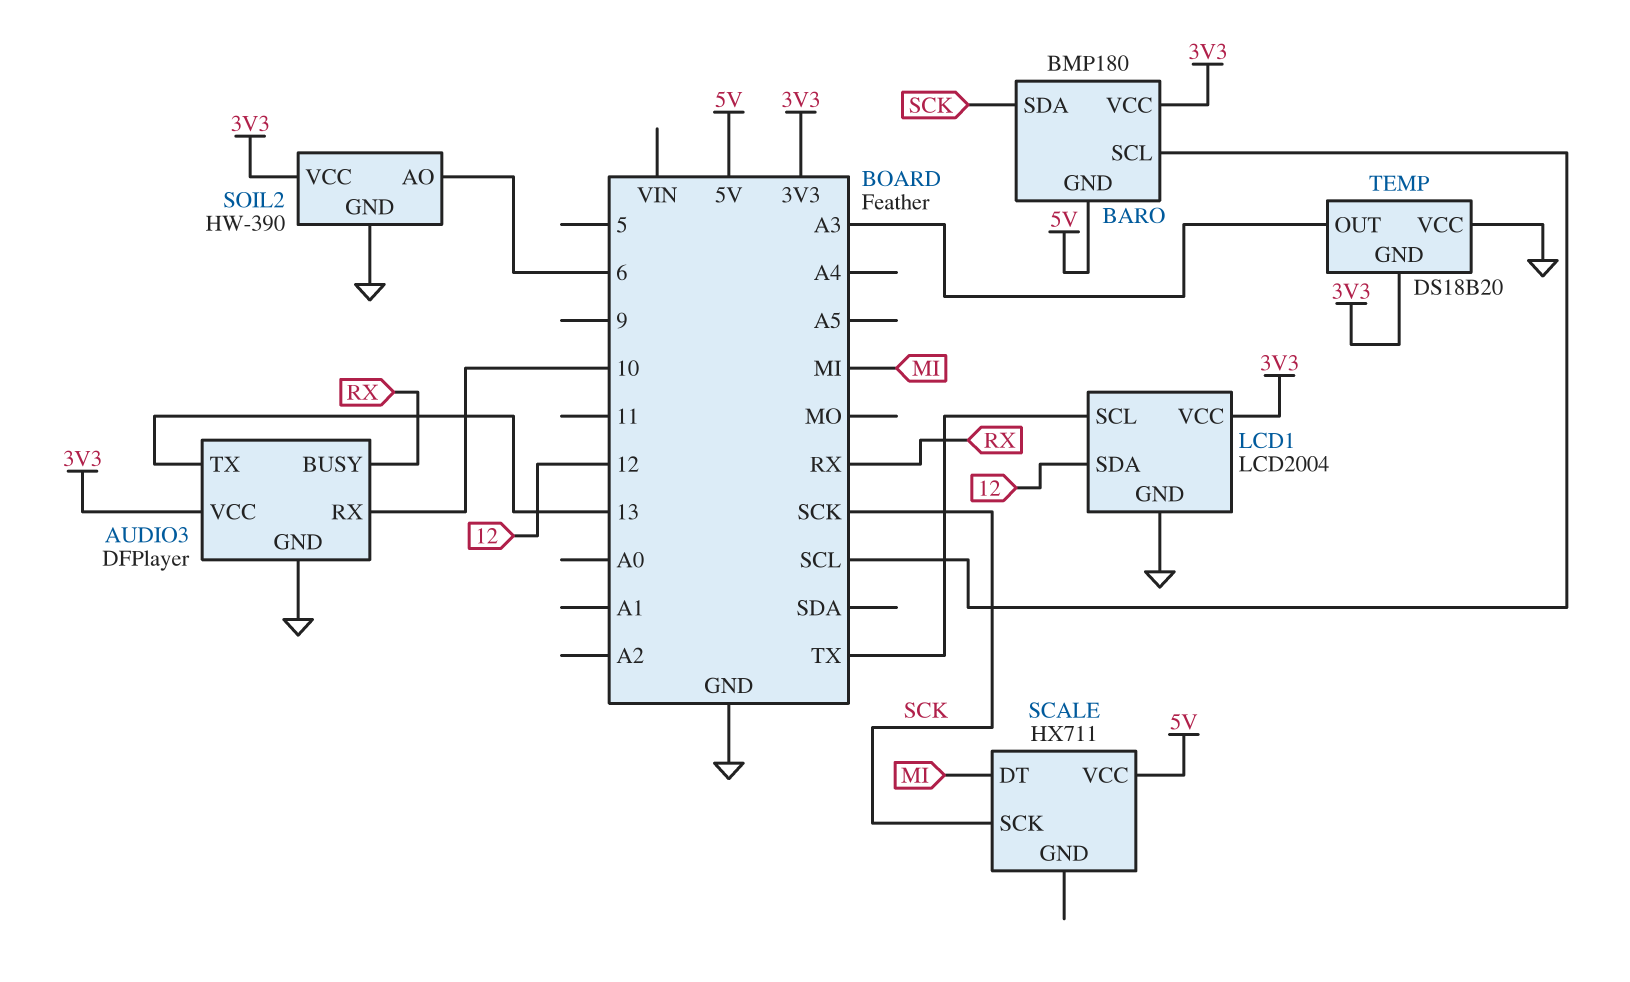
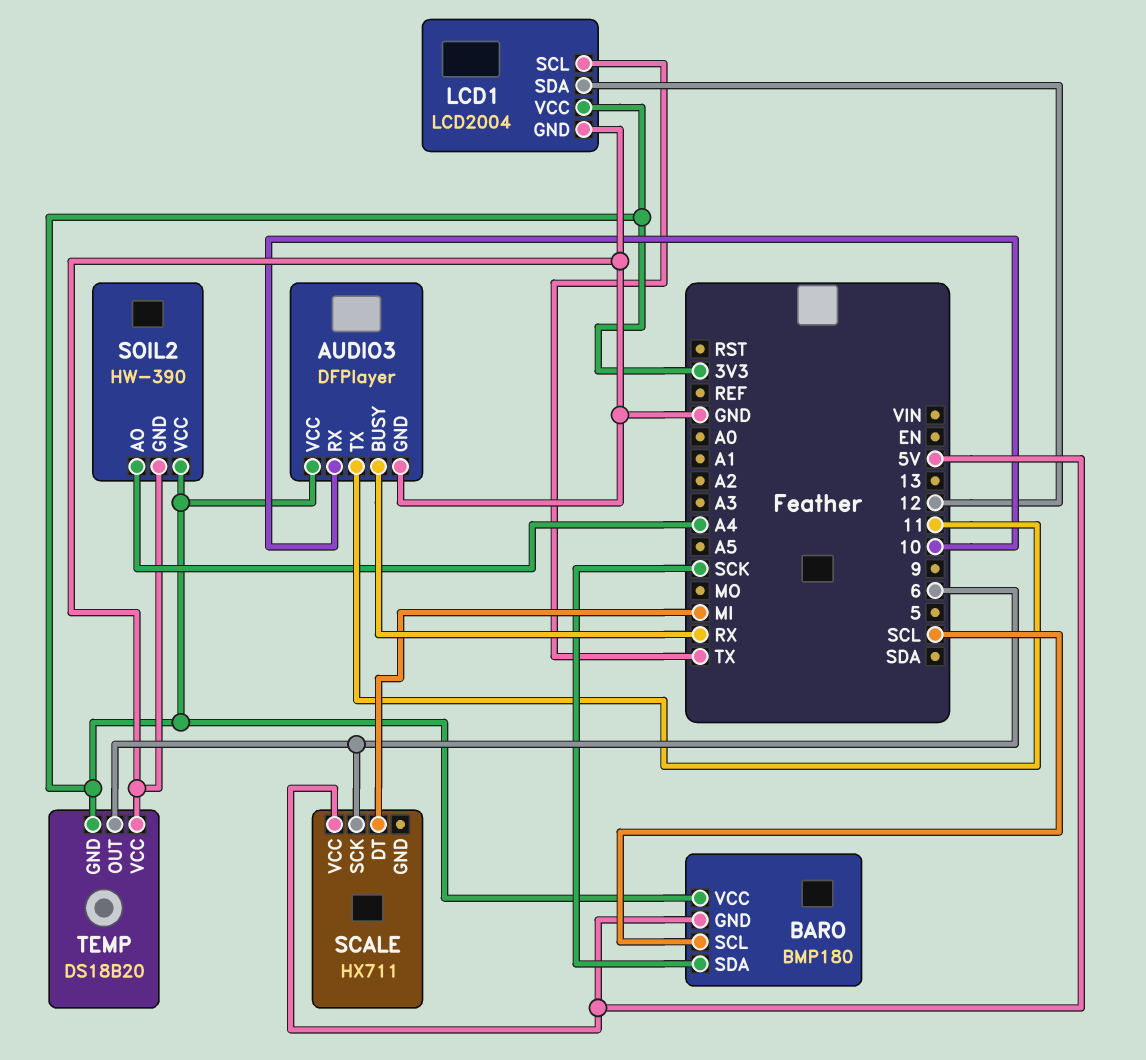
AUDIO3 pin TX: 13 -> 11
SCALE pin SCK: SCK -> 6
SOIL2 pin AO: 6 -> A4
TEMP pin OUT: A3 -> 6

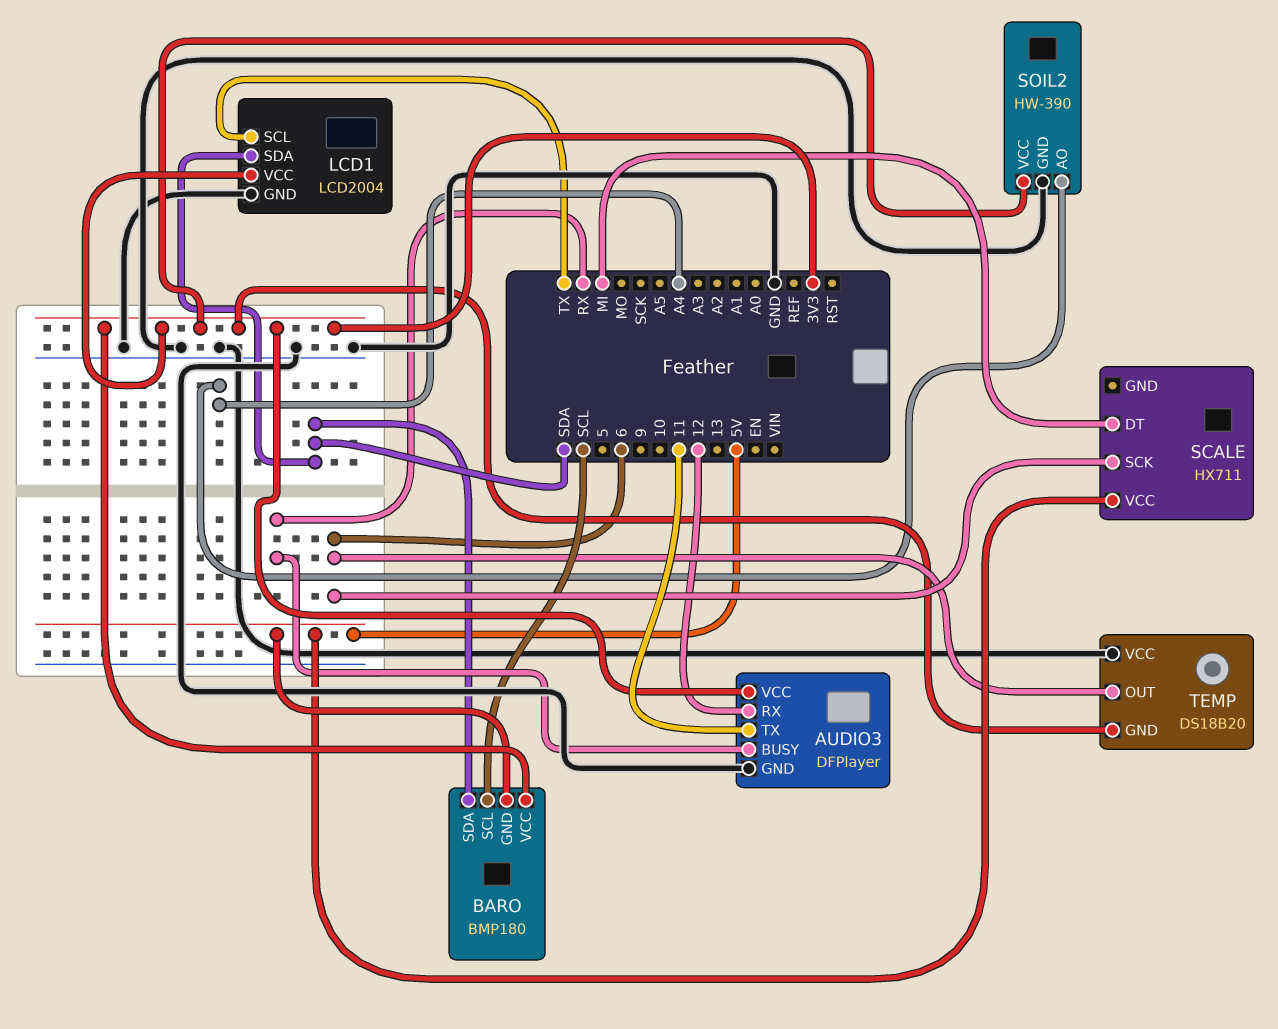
AUDIO3 pin RX: 10 -> 12
BARO pin SDA: SCK -> SDA
LCD1 pin SDA: 12 -> SDA

